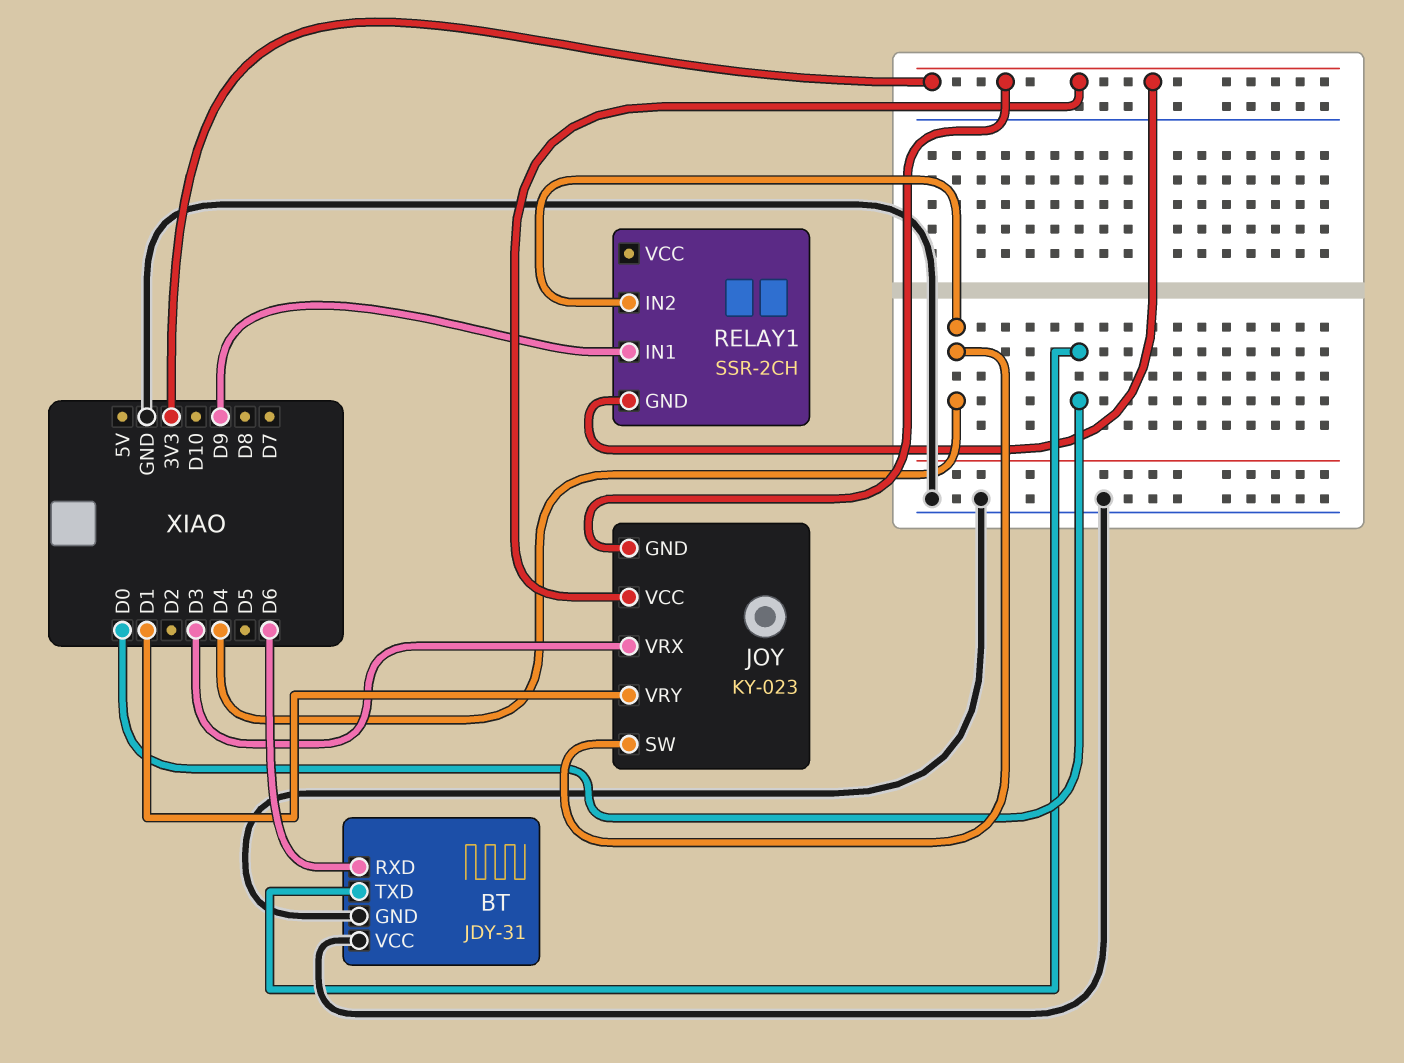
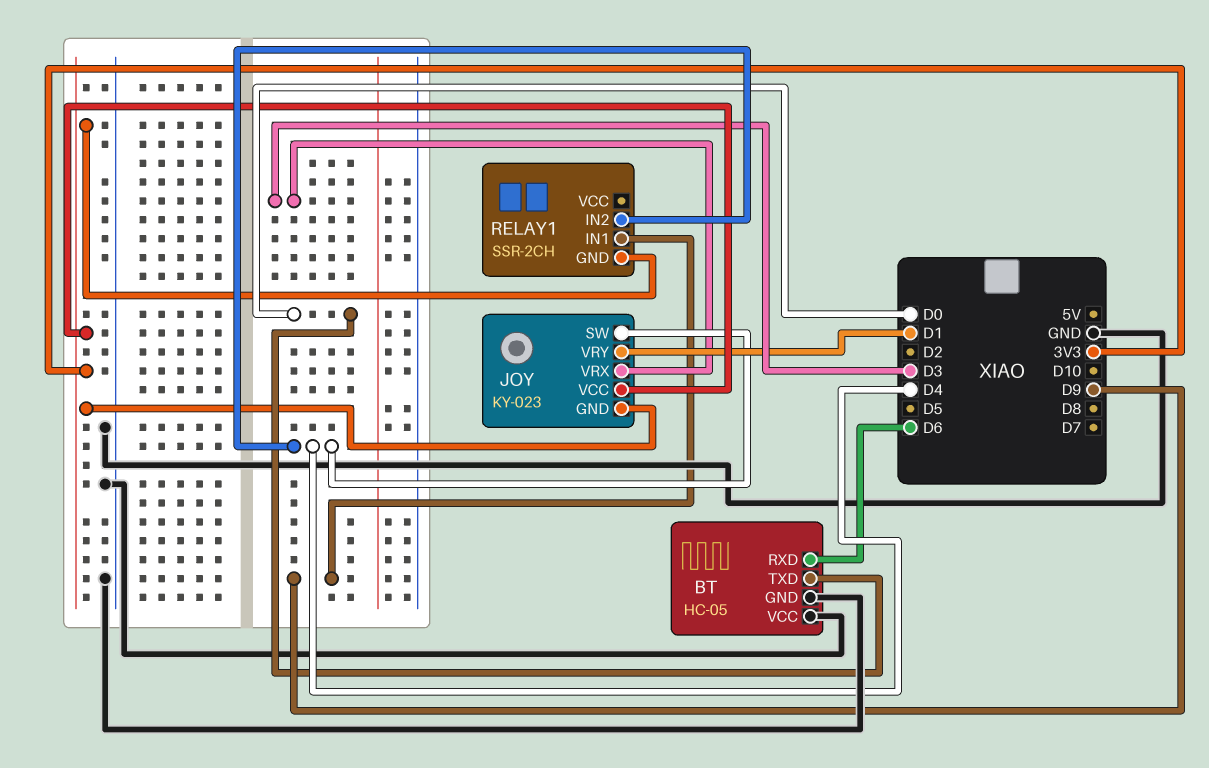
BT: JDY-31 -> HC-05

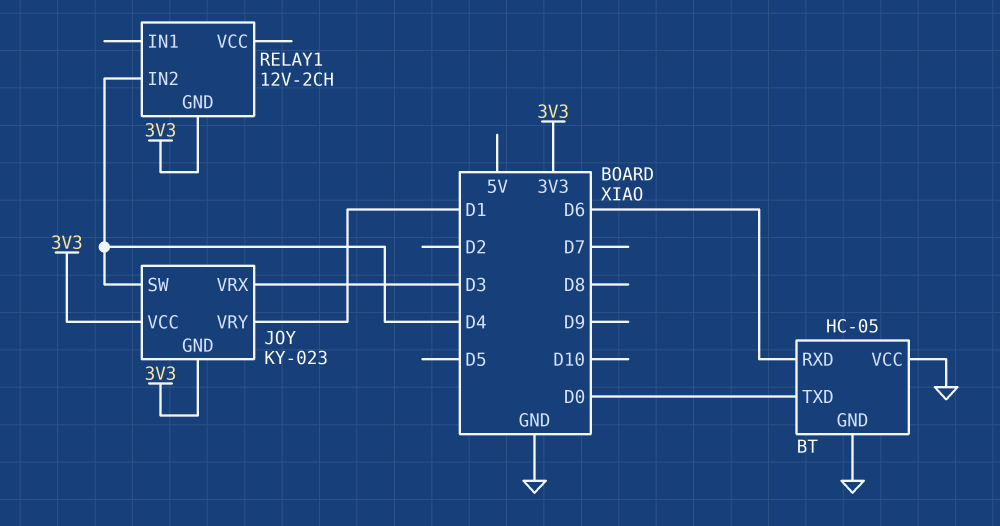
RELAY1: SSR-2CH -> 12V-2CH
RELAY1 pin IN1: D9 -> none

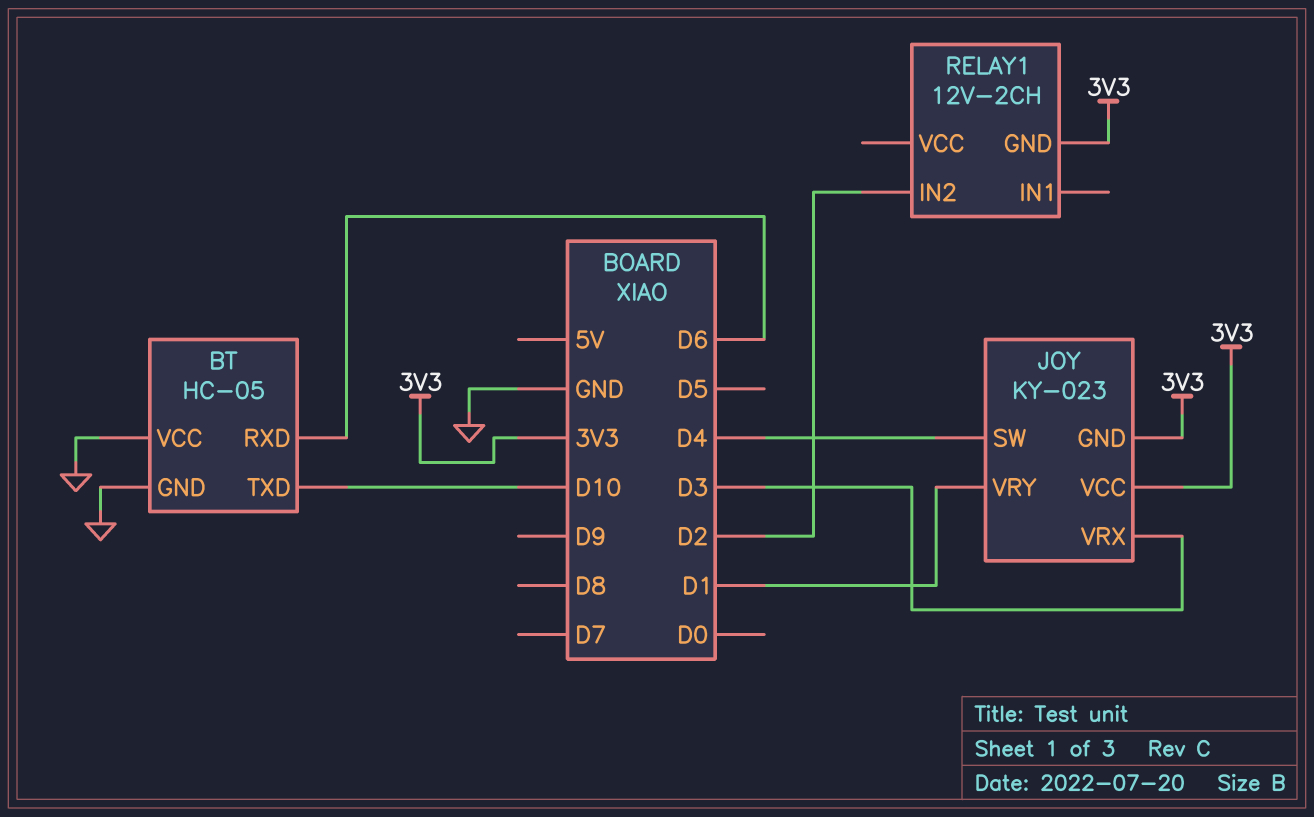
BT pin TXD: D0 -> D10
RELAY1 pin IN2: D4 -> D2

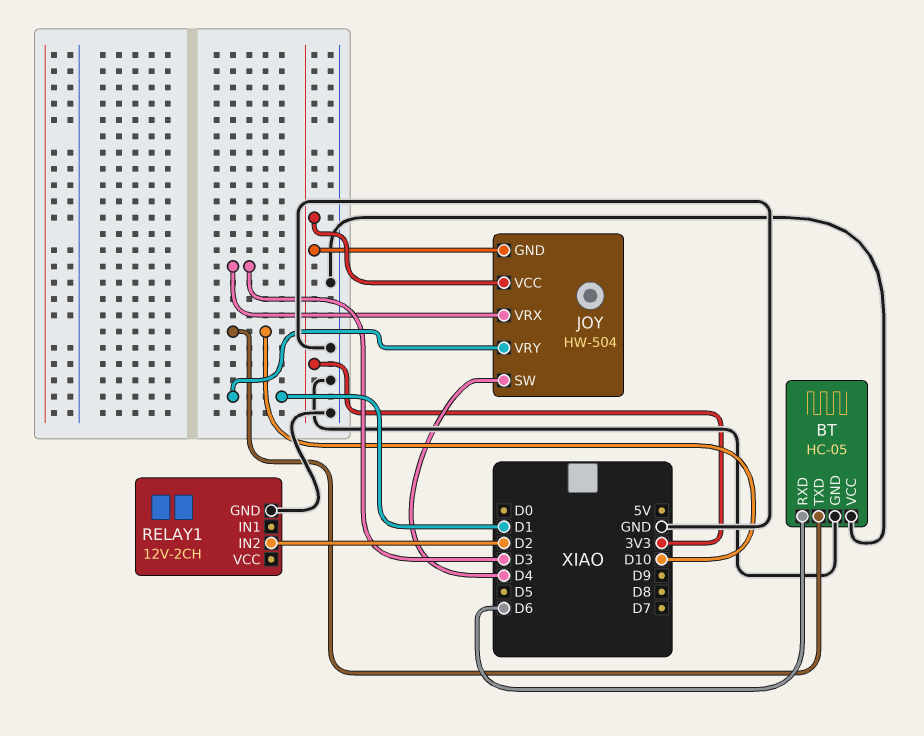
JOY: KY-023 -> HW-504
RELAY1 pin GND: 3V3 -> GND

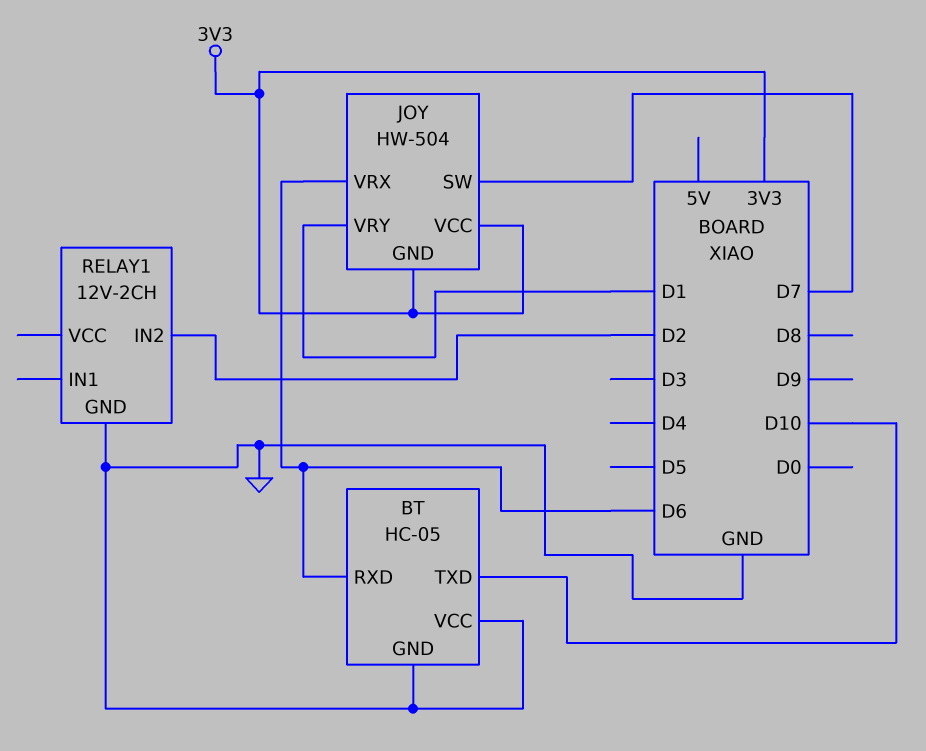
JOY pin SW: D4 -> D7
JOY pin VRX: D3 -> D6

